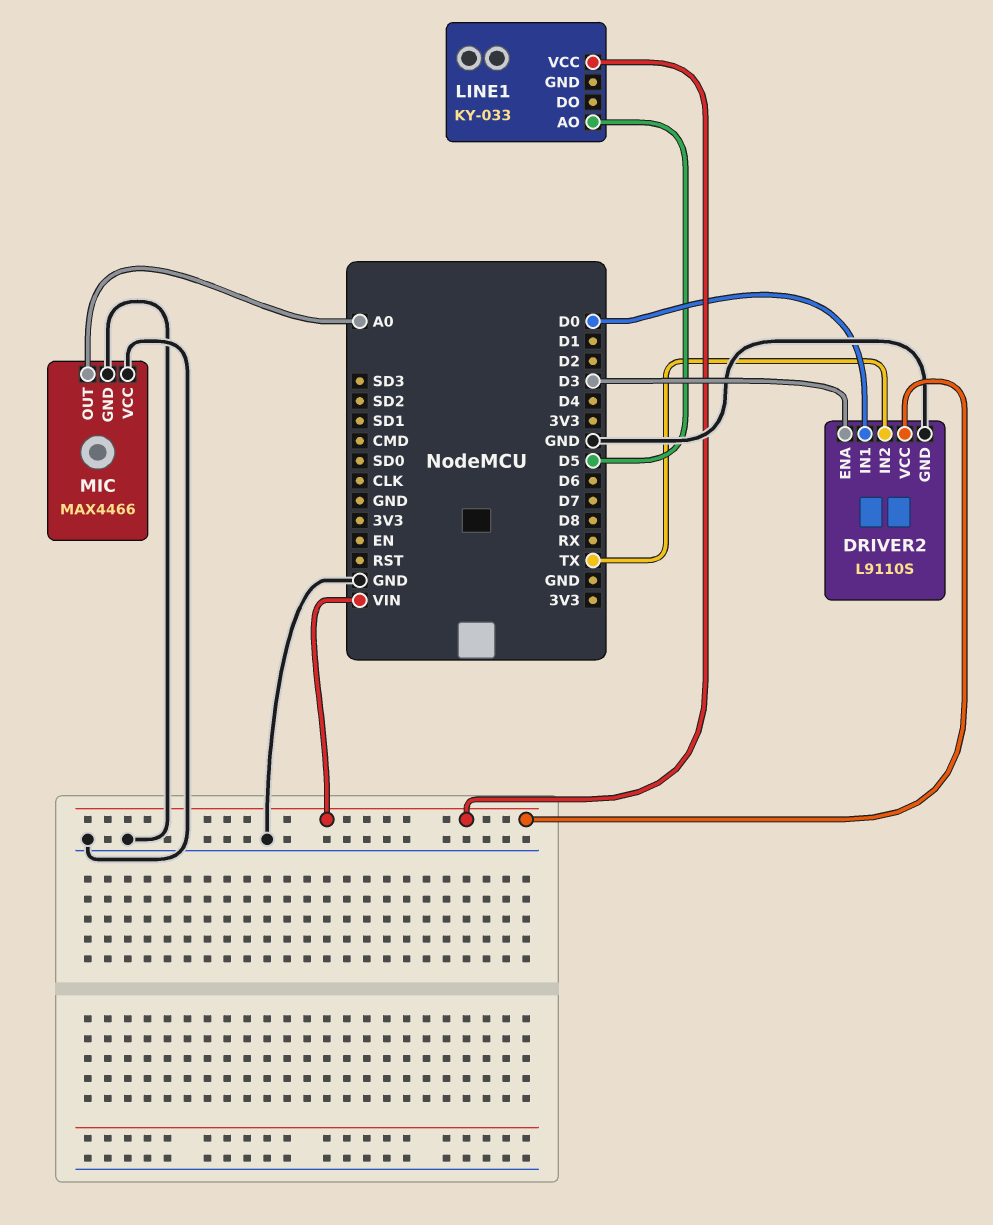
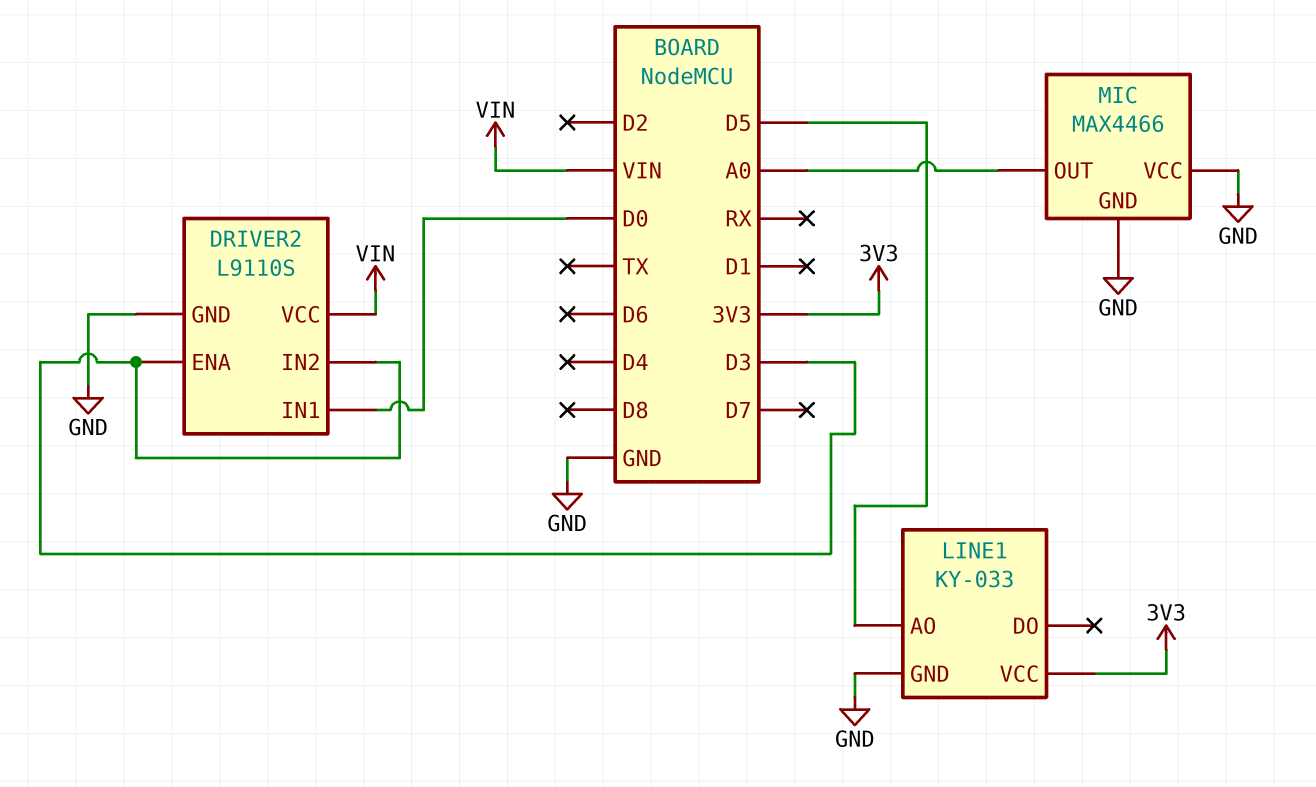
DRIVER2 pin IN2: TX -> D3
LINE1 pin GND: none -> GND
LINE1 pin VCC: VIN -> 3V3

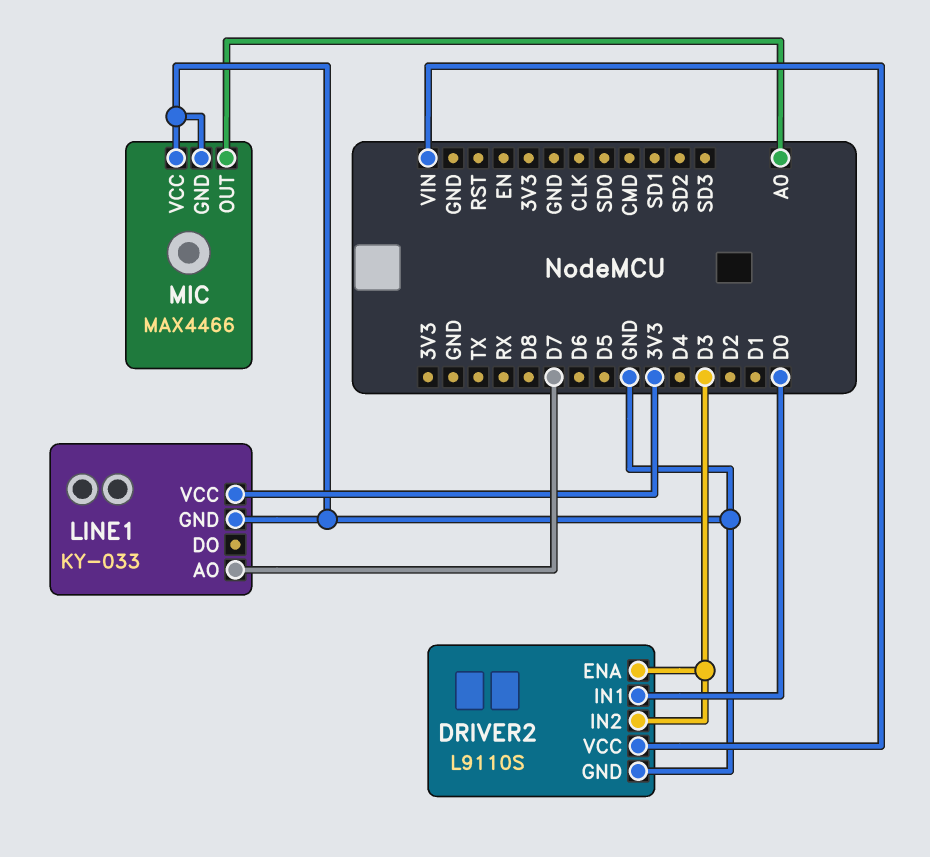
LINE1 pin AO: D5 -> D7

